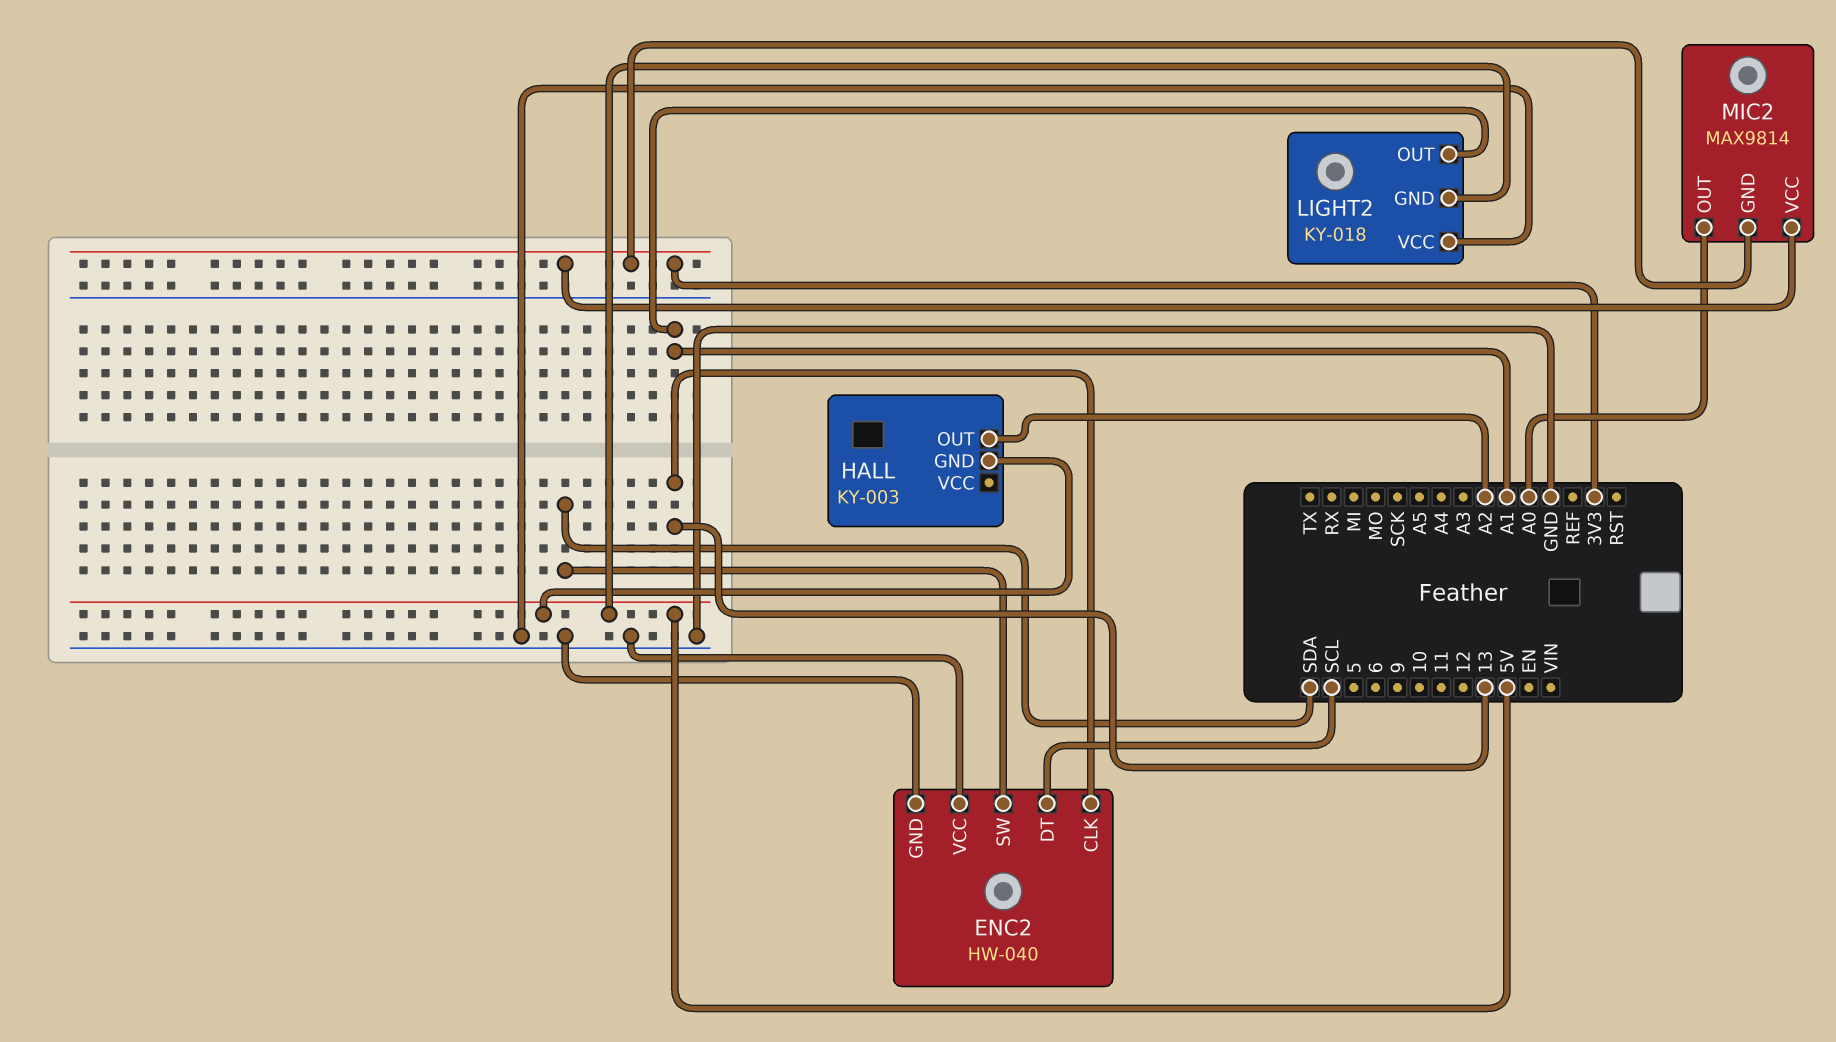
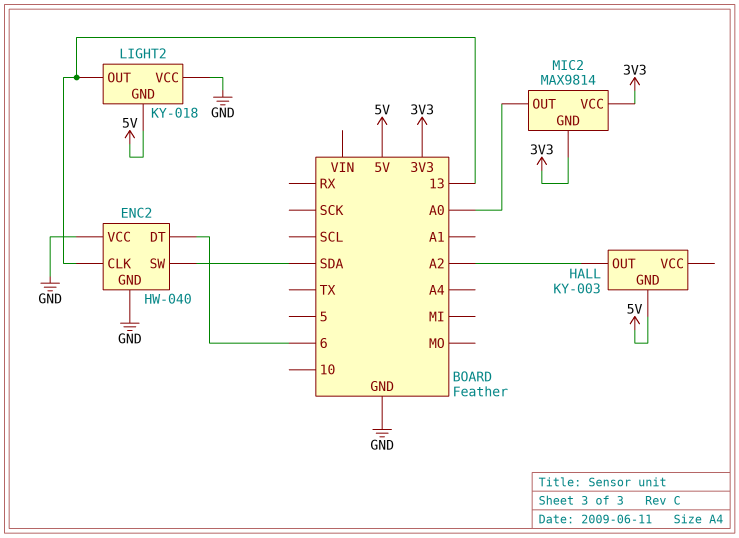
ENC2 pin DT: SCL -> 6
LIGHT2 pin OUT: A1 -> 13

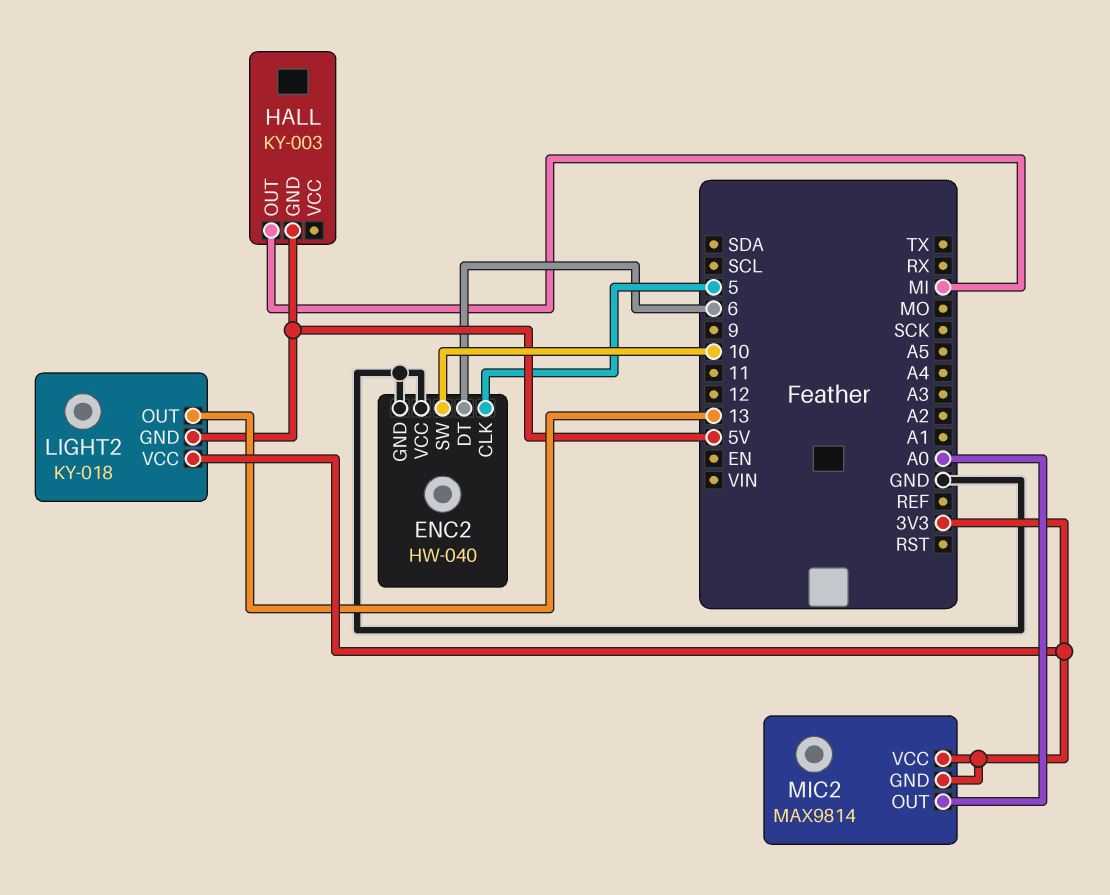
ENC2 pin CLK: 13 -> 5
ENC2 pin SW: SDA -> 10
HALL pin OUT: A2 -> MI
LIGHT2 pin VCC: GND -> 3V3

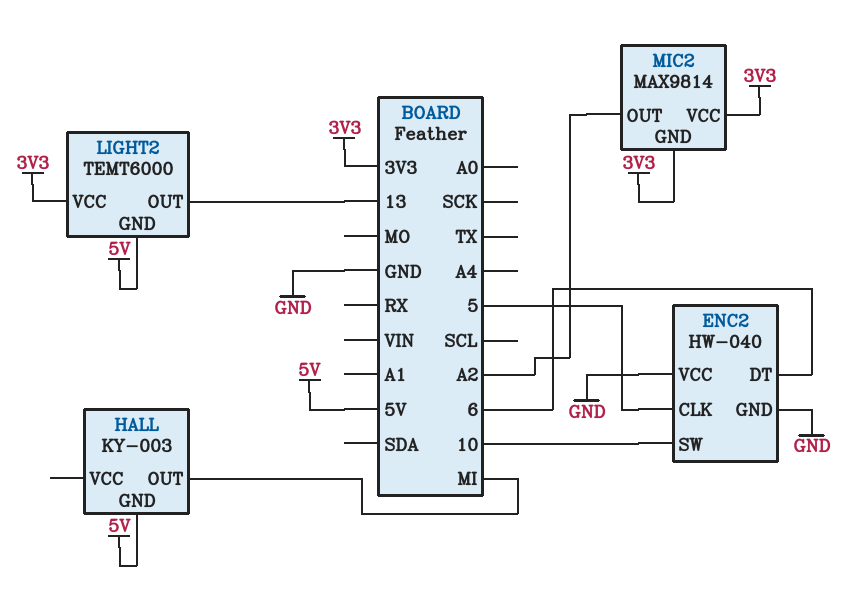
LIGHT2: KY-018 -> TEMT6000
MIC2 pin OUT: A0 -> A2

